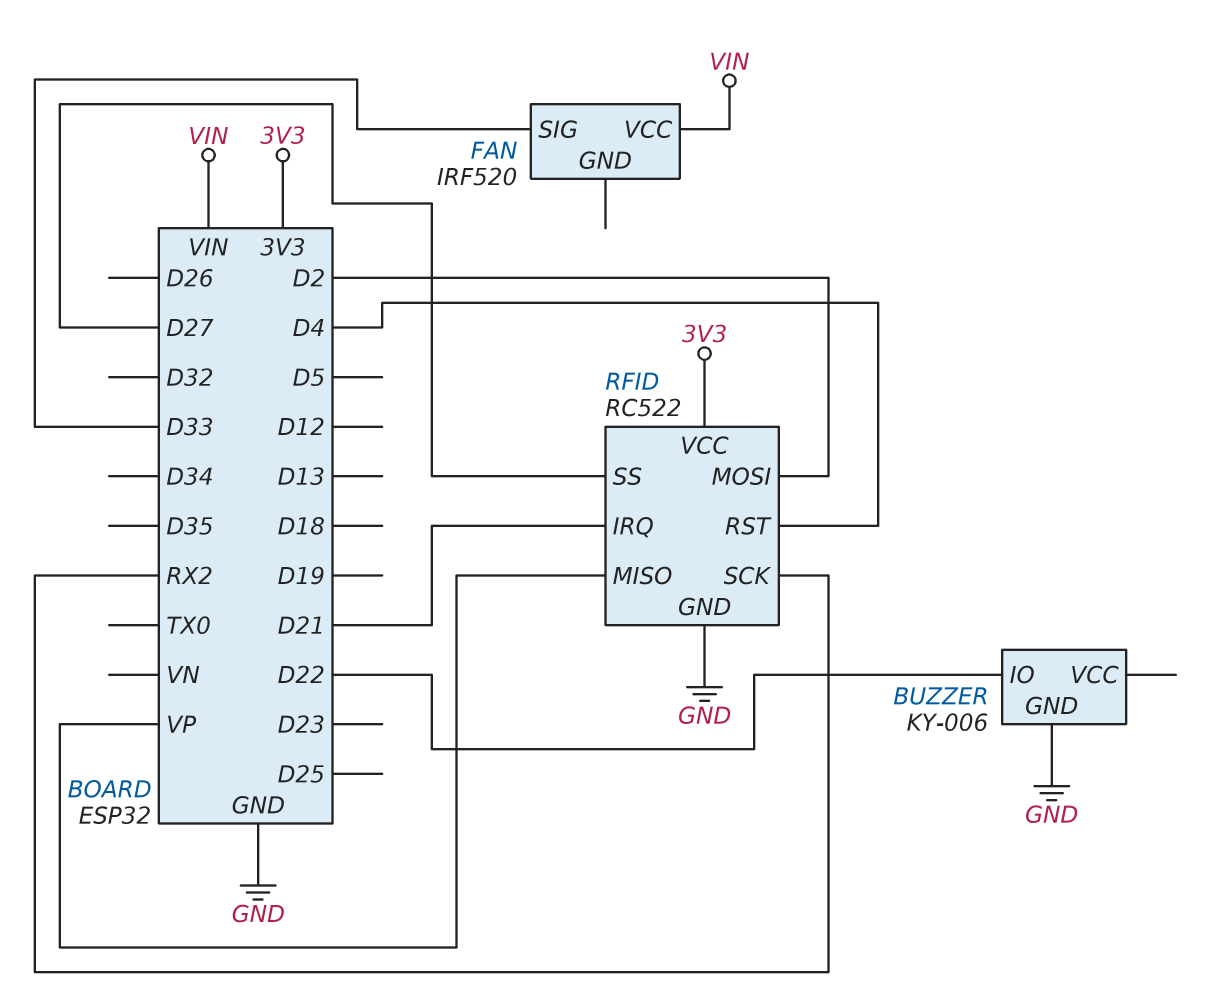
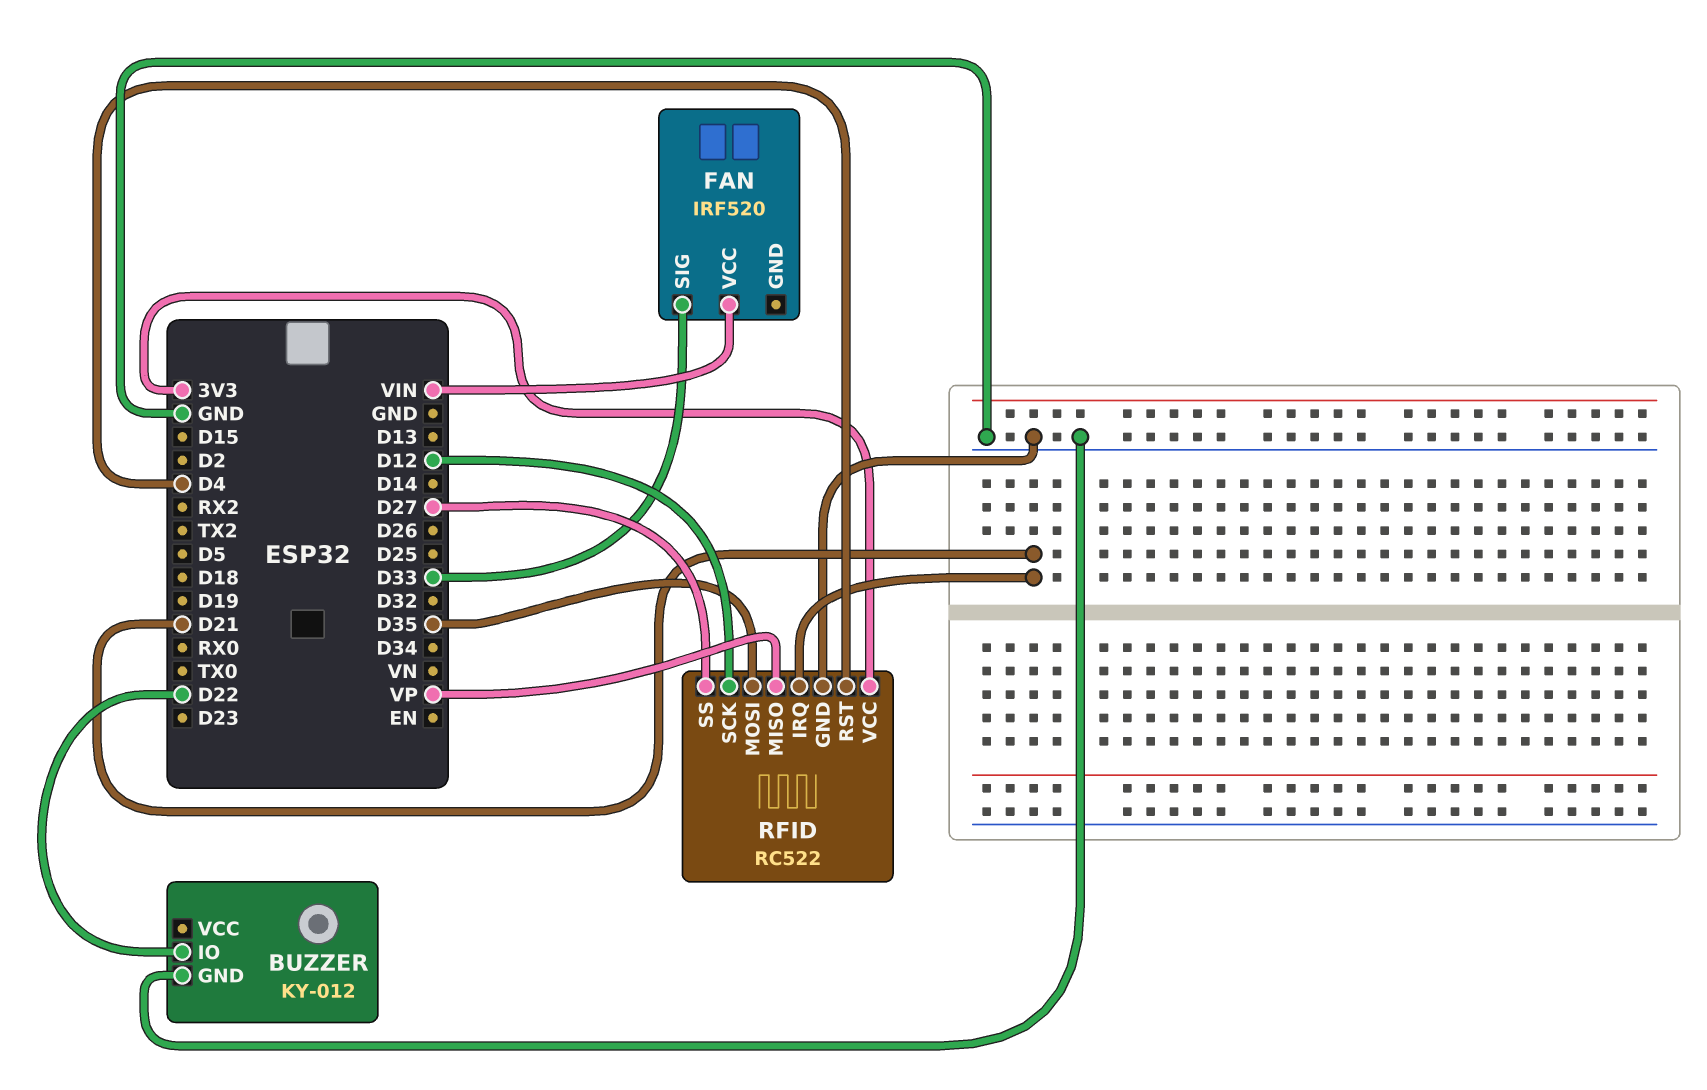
BUZZER: KY-006 -> KY-012
RFID pin MOSI: D2 -> D35
RFID pin SCK: RX2 -> D12

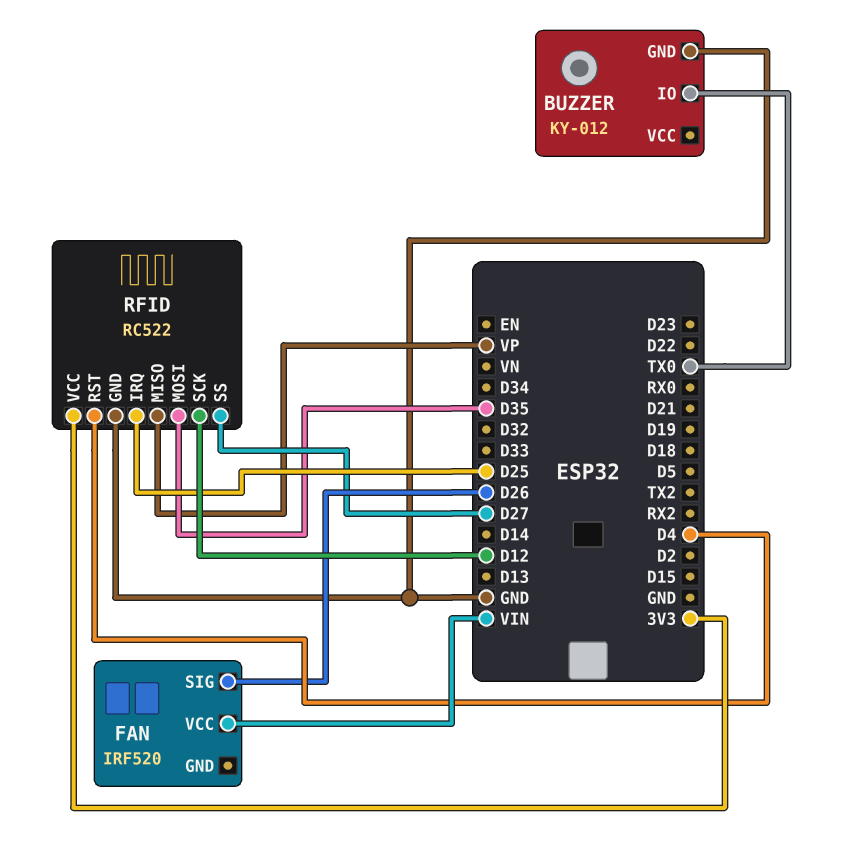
BUZZER pin IO: D22 -> TX0
FAN pin SIG: D33 -> D26
RFID pin IRQ: D21 -> D25

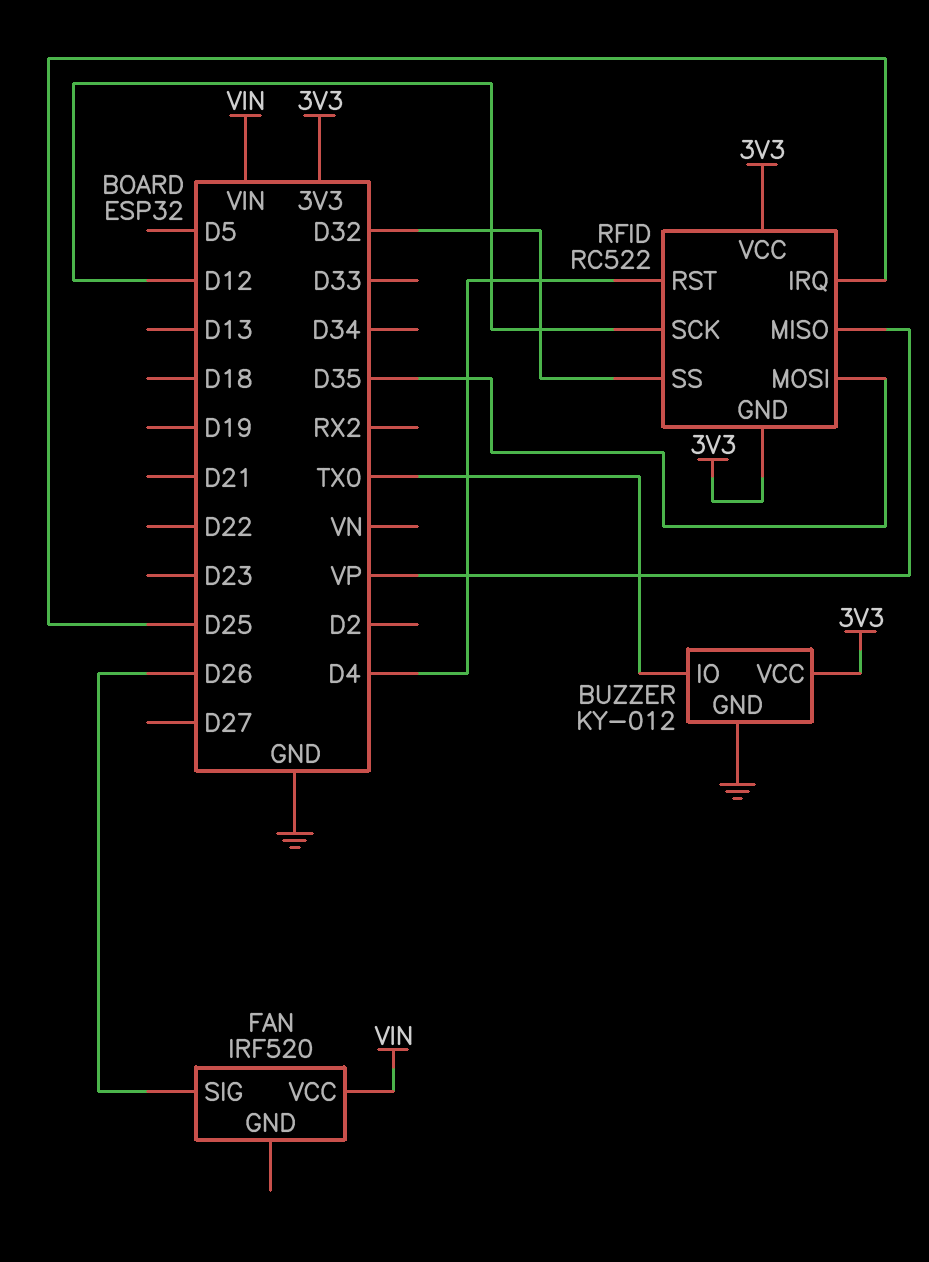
BUZZER pin VCC: none -> 3V3
RFID pin GND: GND -> 3V3
RFID pin SS: D27 -> D32

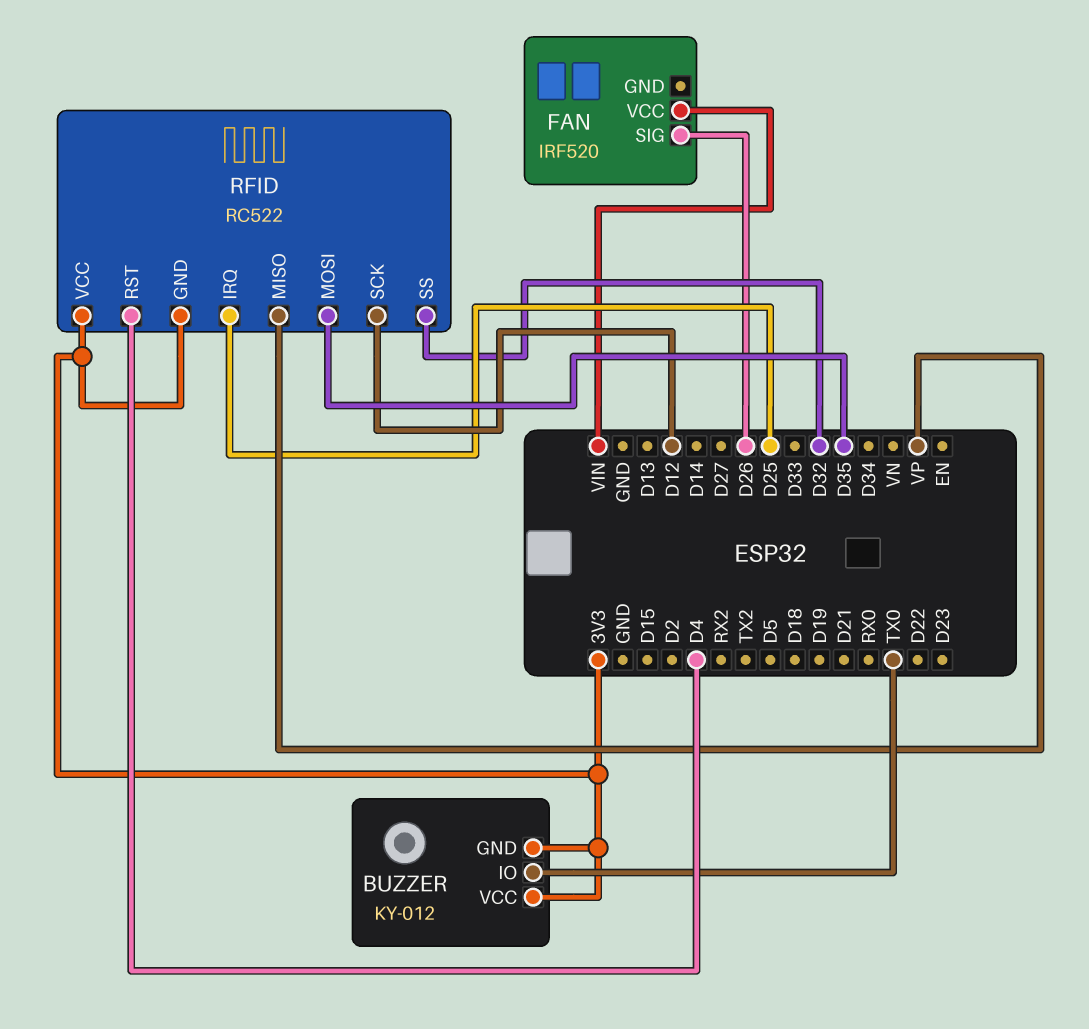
BUZZER pin GND: GND -> 3V3

